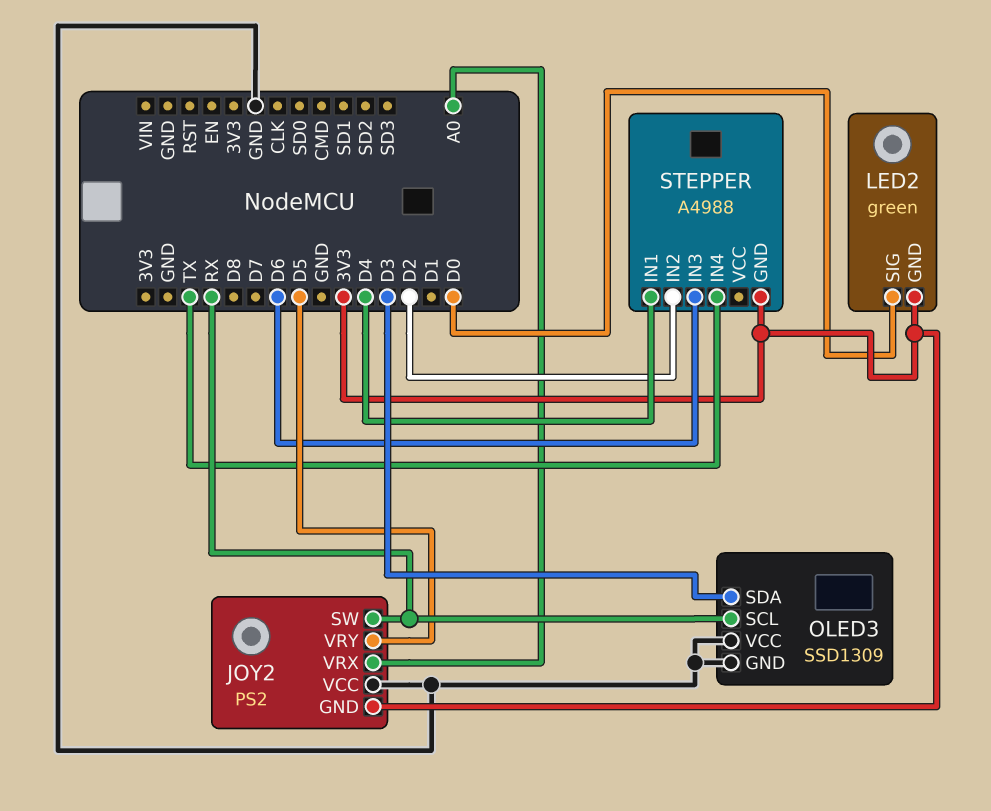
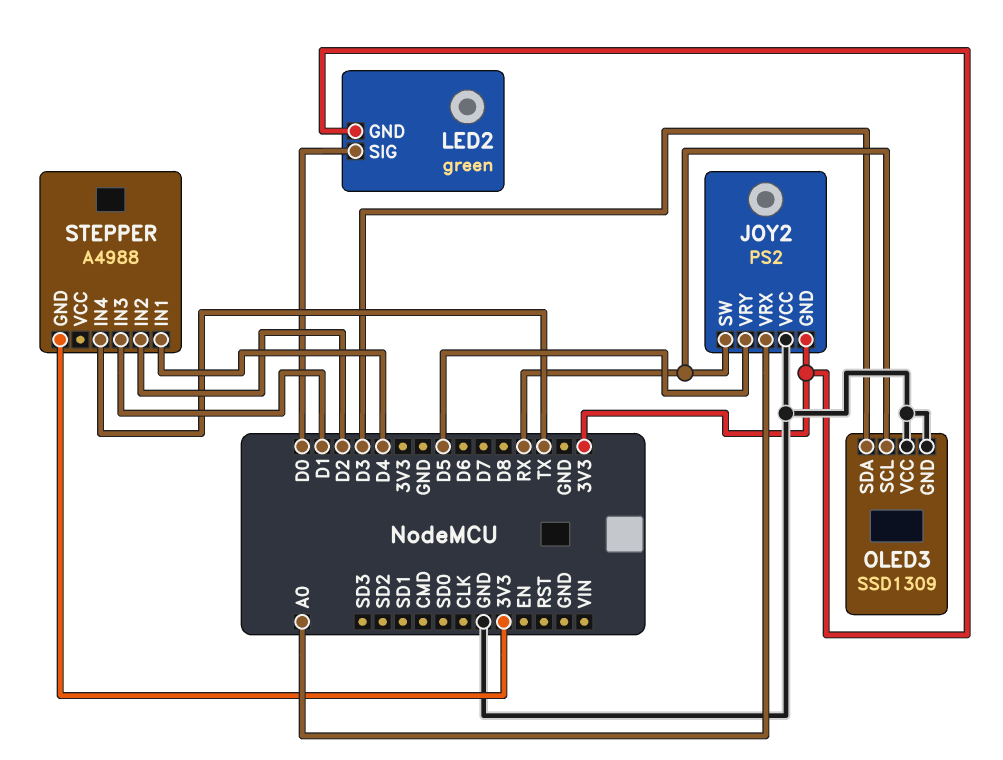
STEPPER pin IN3: D6 -> D1

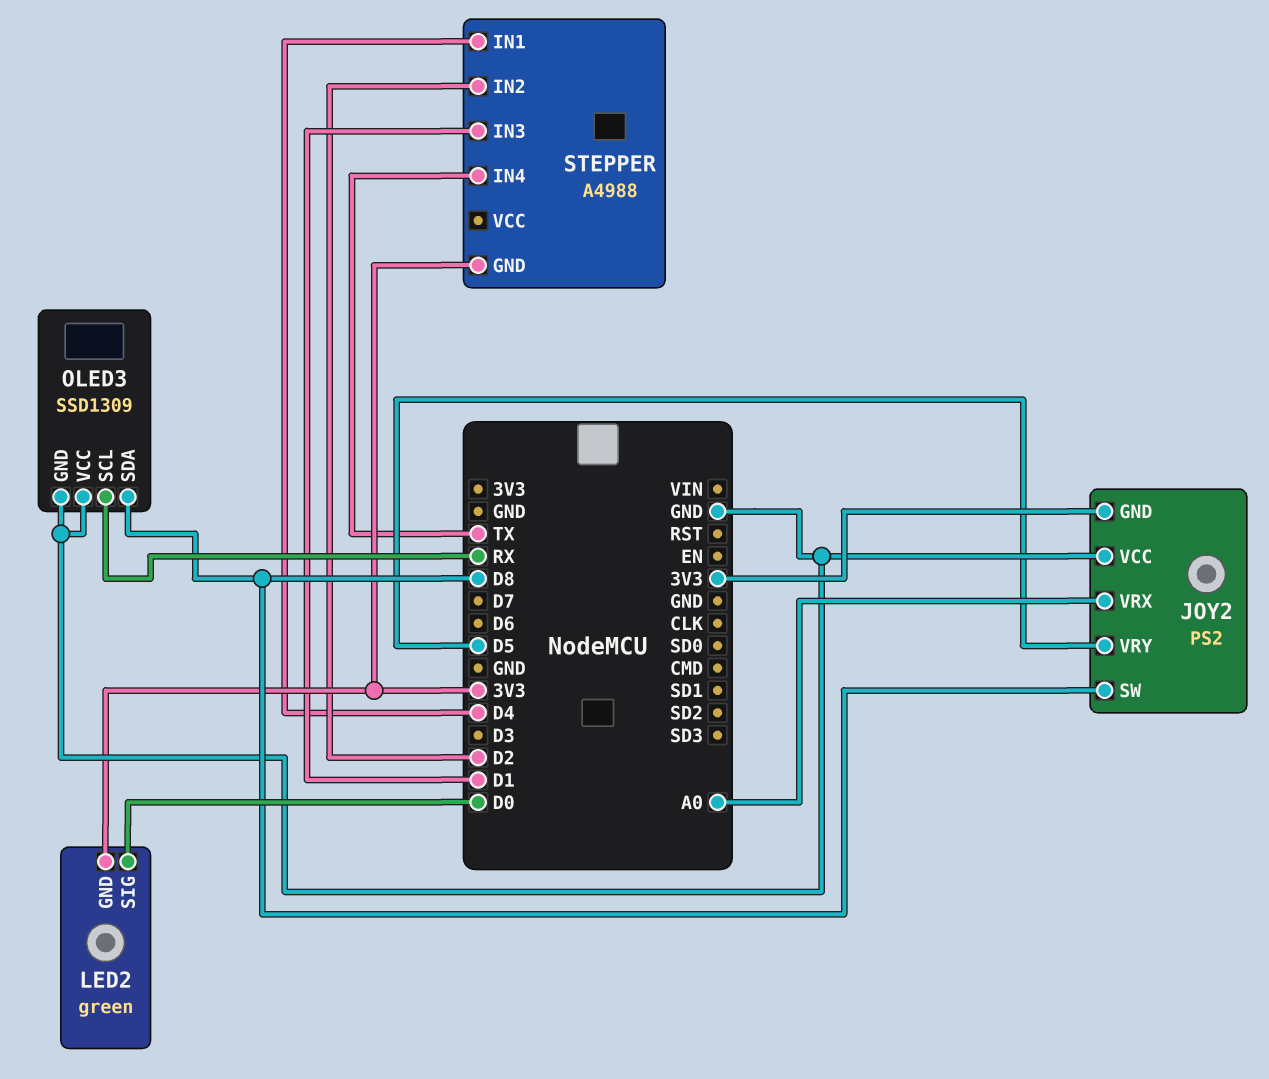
JOY2 pin SW: RX -> D8
OLED3 pin SDA: D3 -> D8

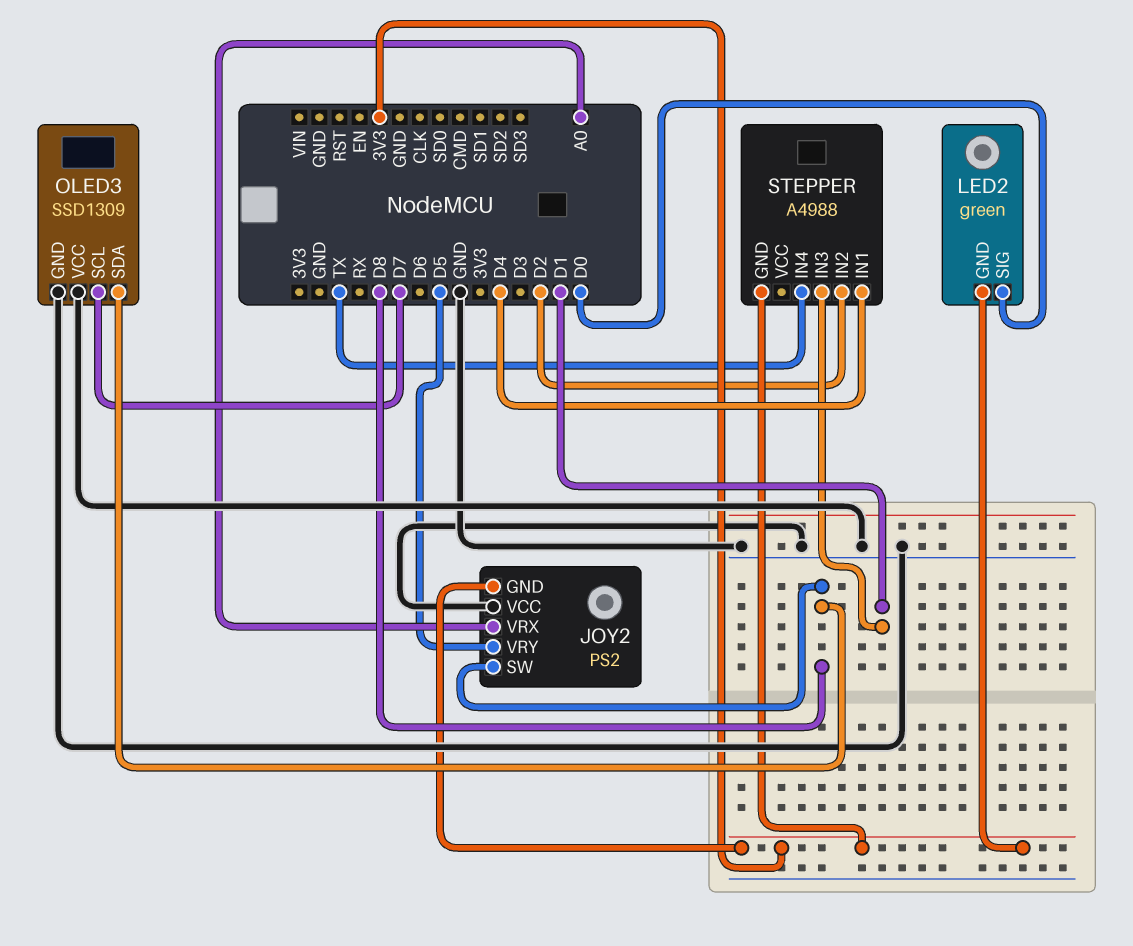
OLED3 pin SCL: RX -> D7

